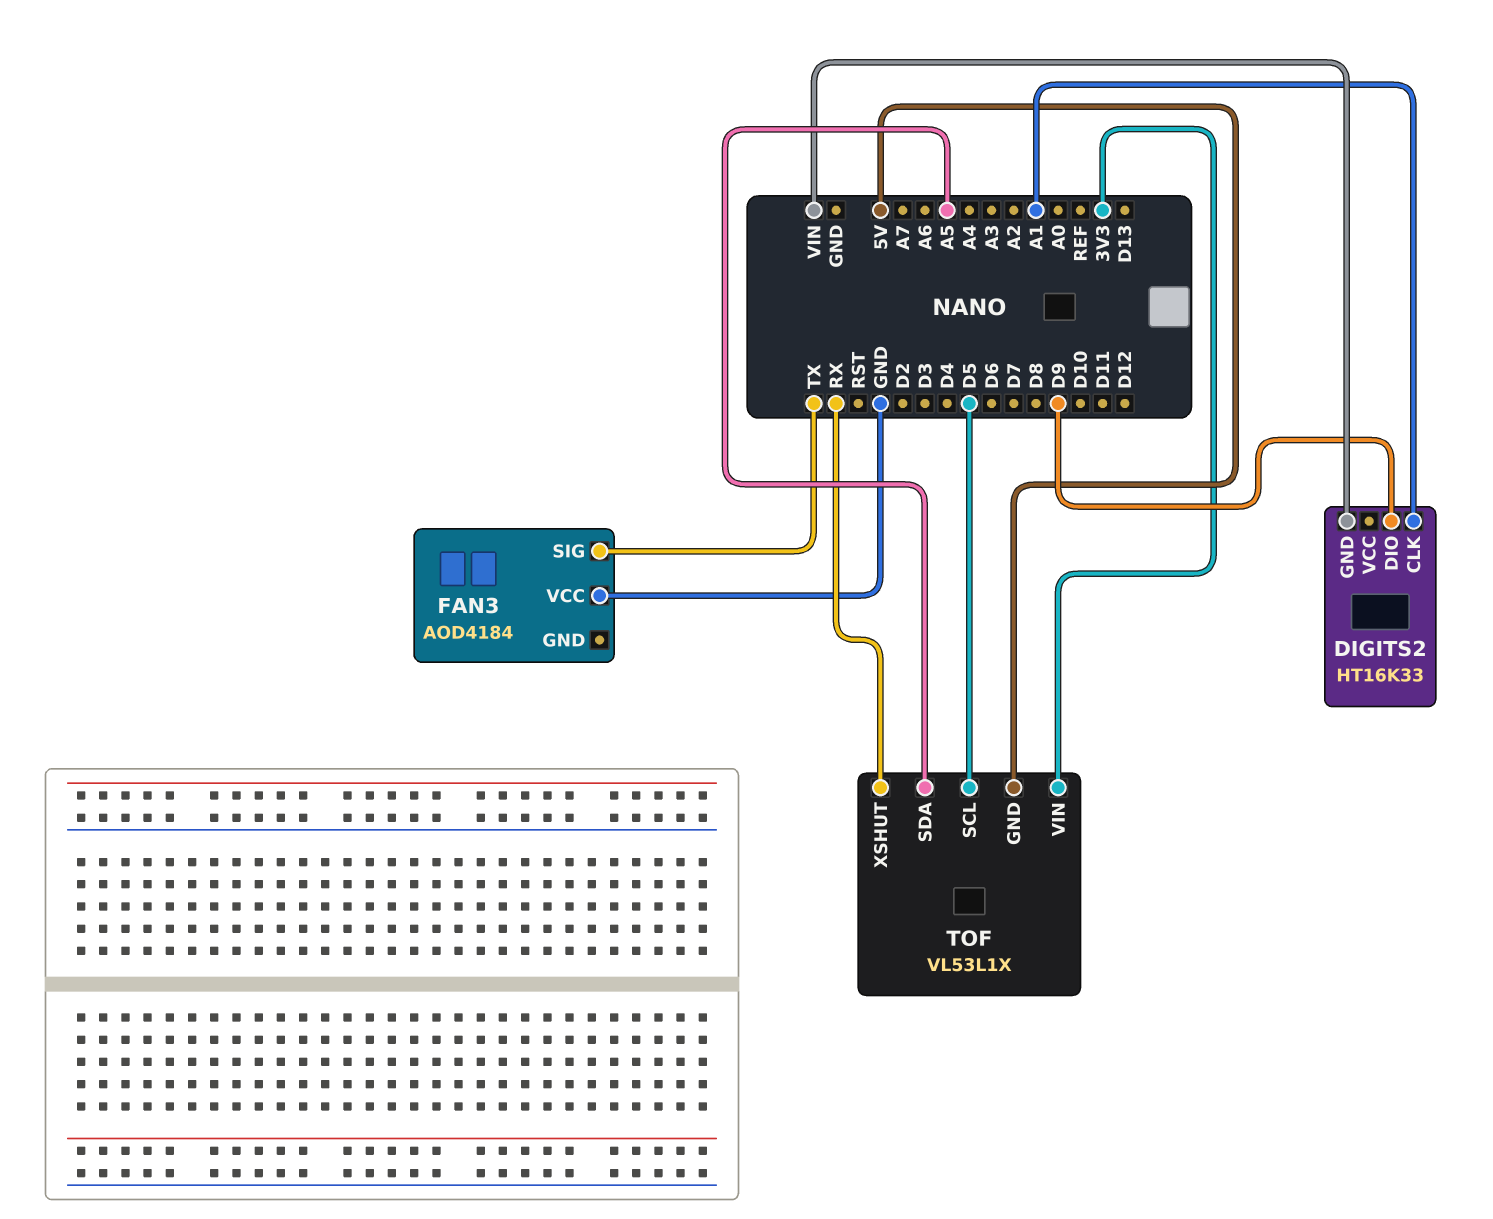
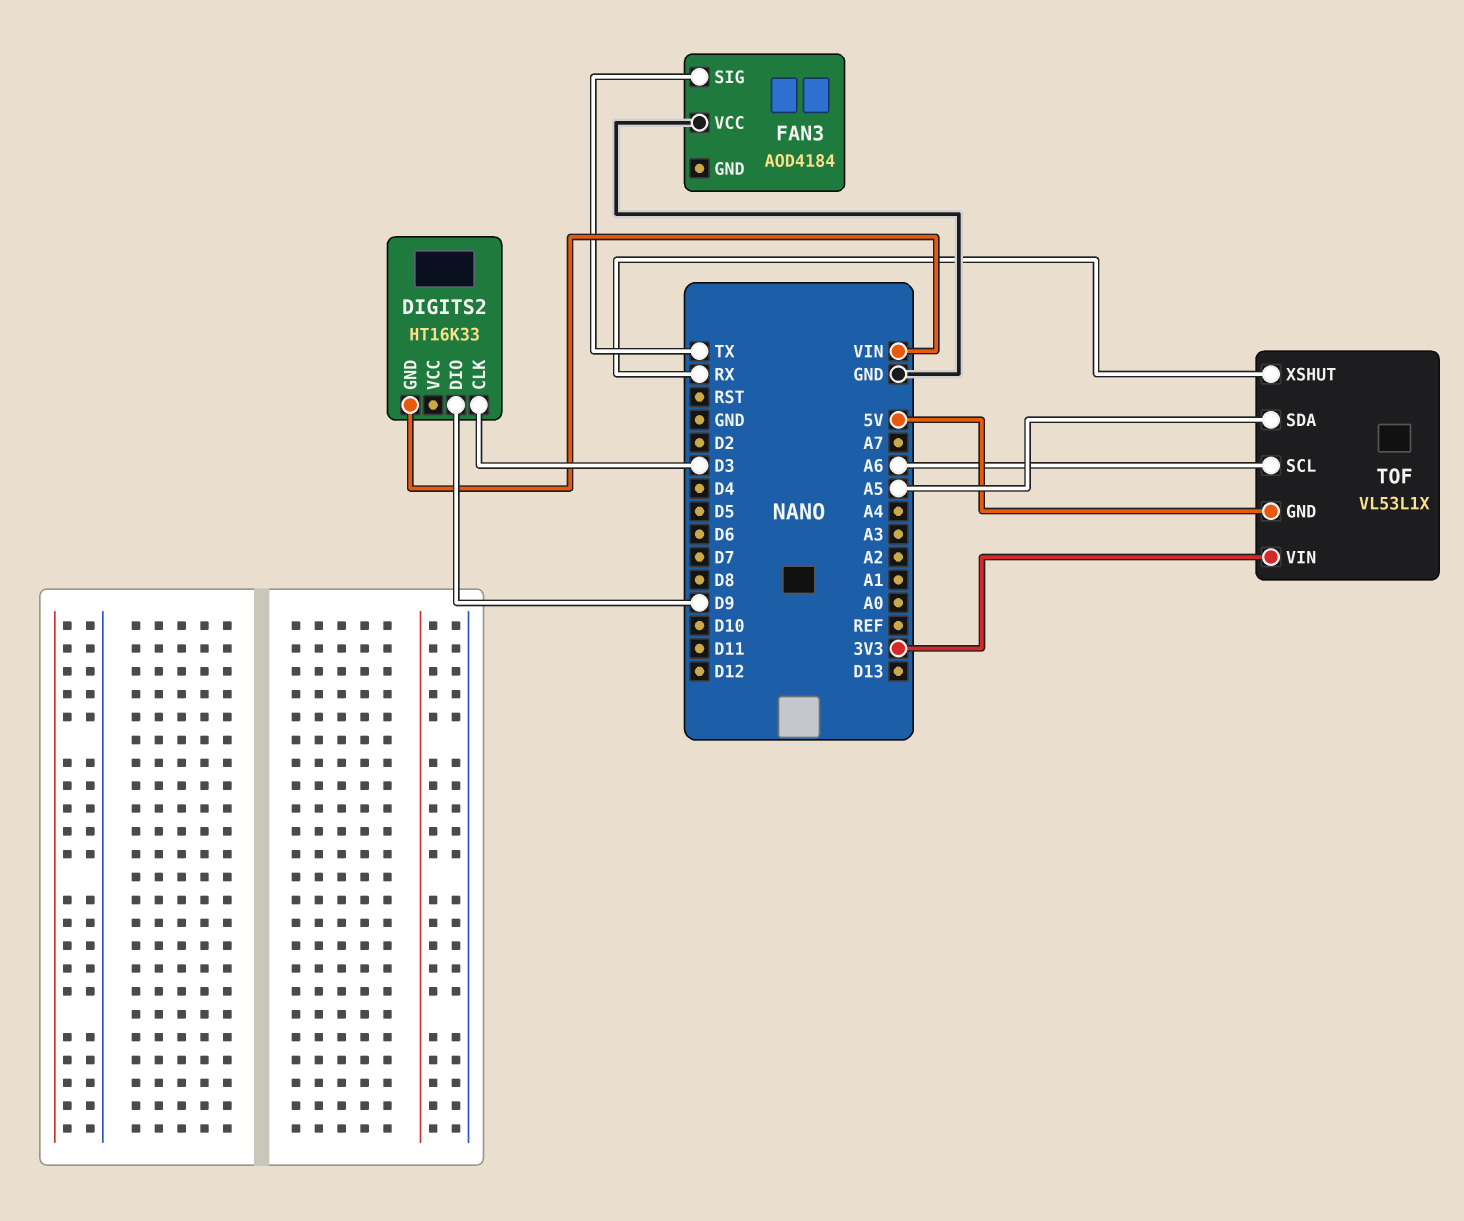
DIGITS2 pin CLK: A1 -> D3
TOF pin SCL: D5 -> A6

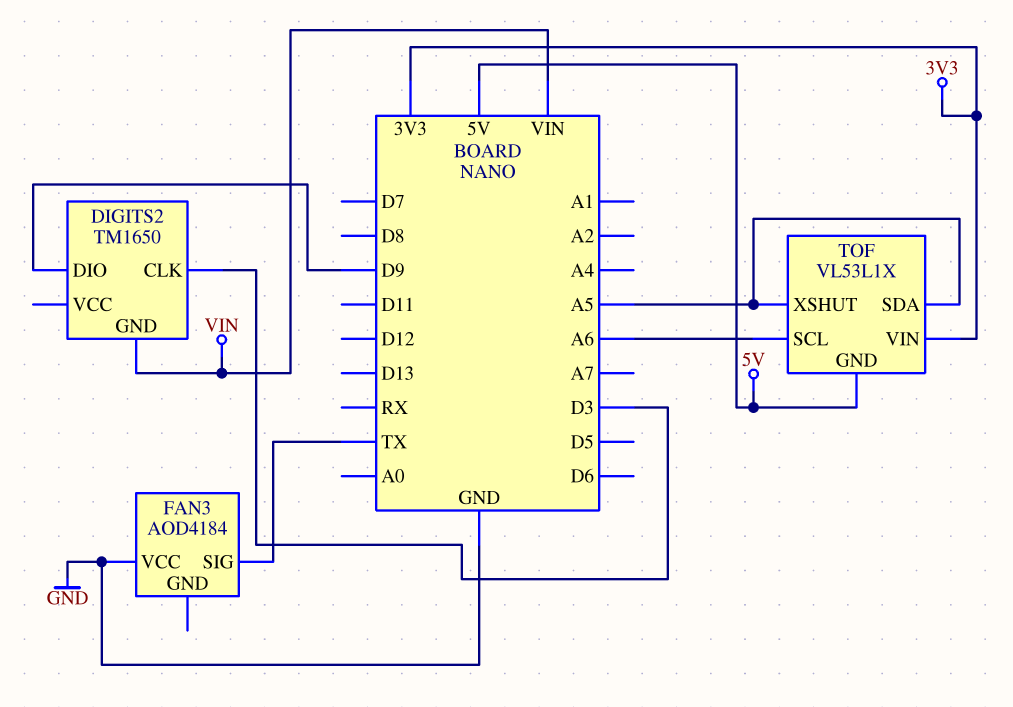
DIGITS2: HT16K33 -> TM1650
TOF pin XSHUT: RX -> A5

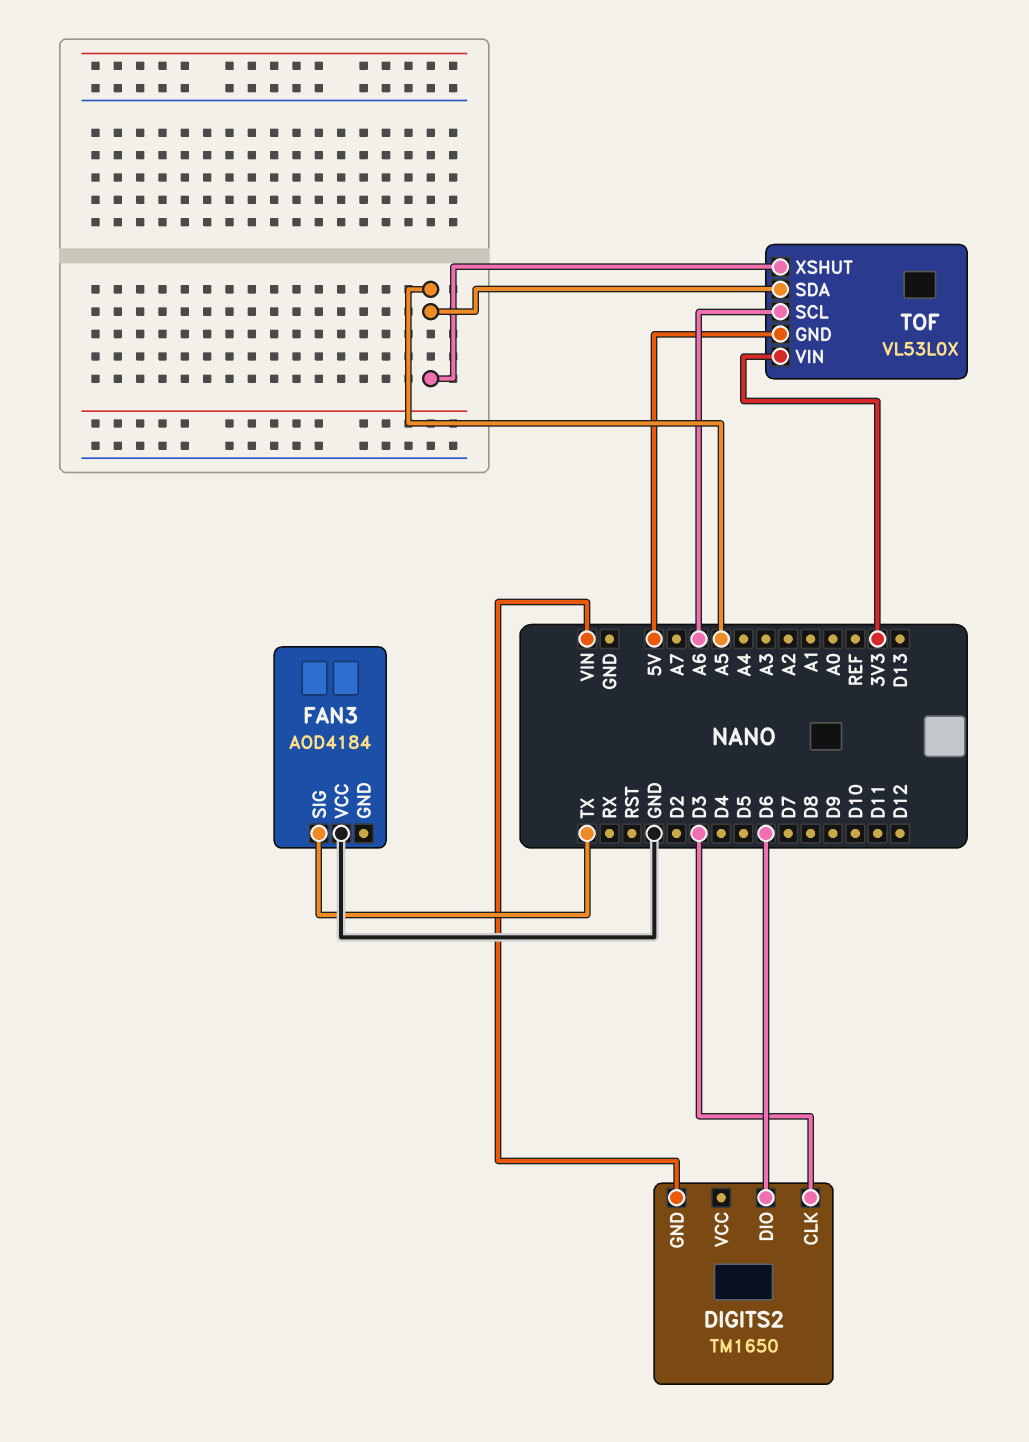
DIGITS2 pin DIO: D9 -> D6
TOF: VL53L1X -> VL53L0X

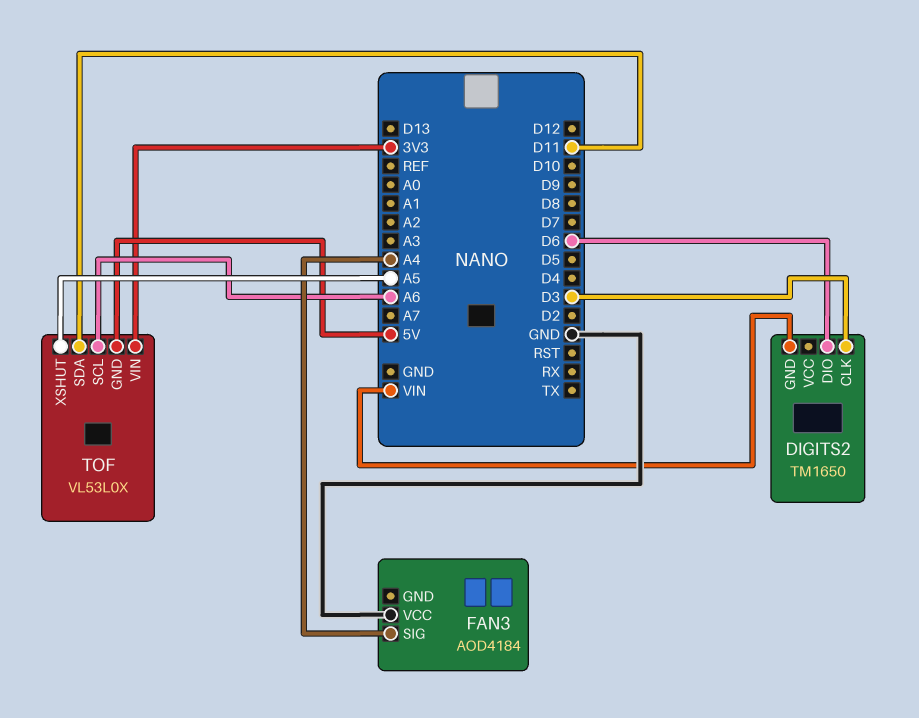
FAN3 pin SIG: TX -> A4
TOF pin SDA: A5 -> D11

